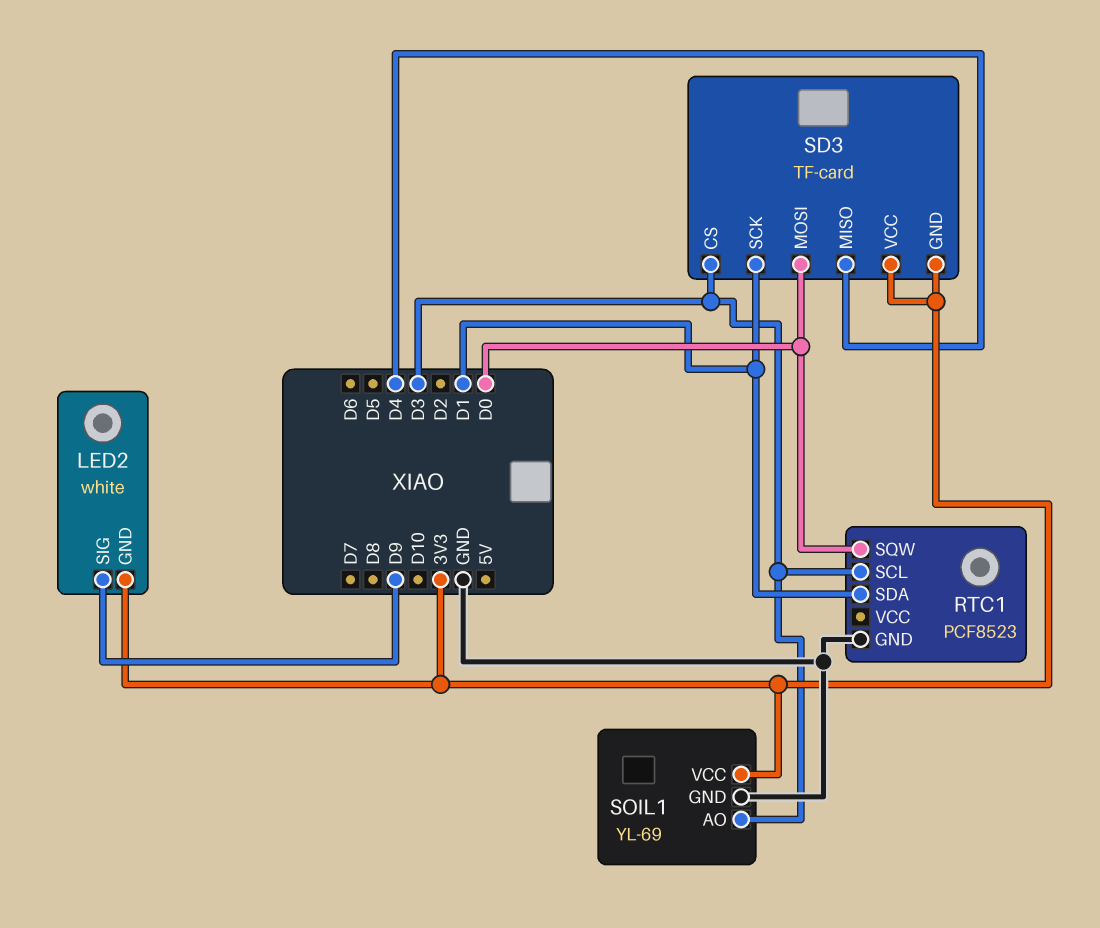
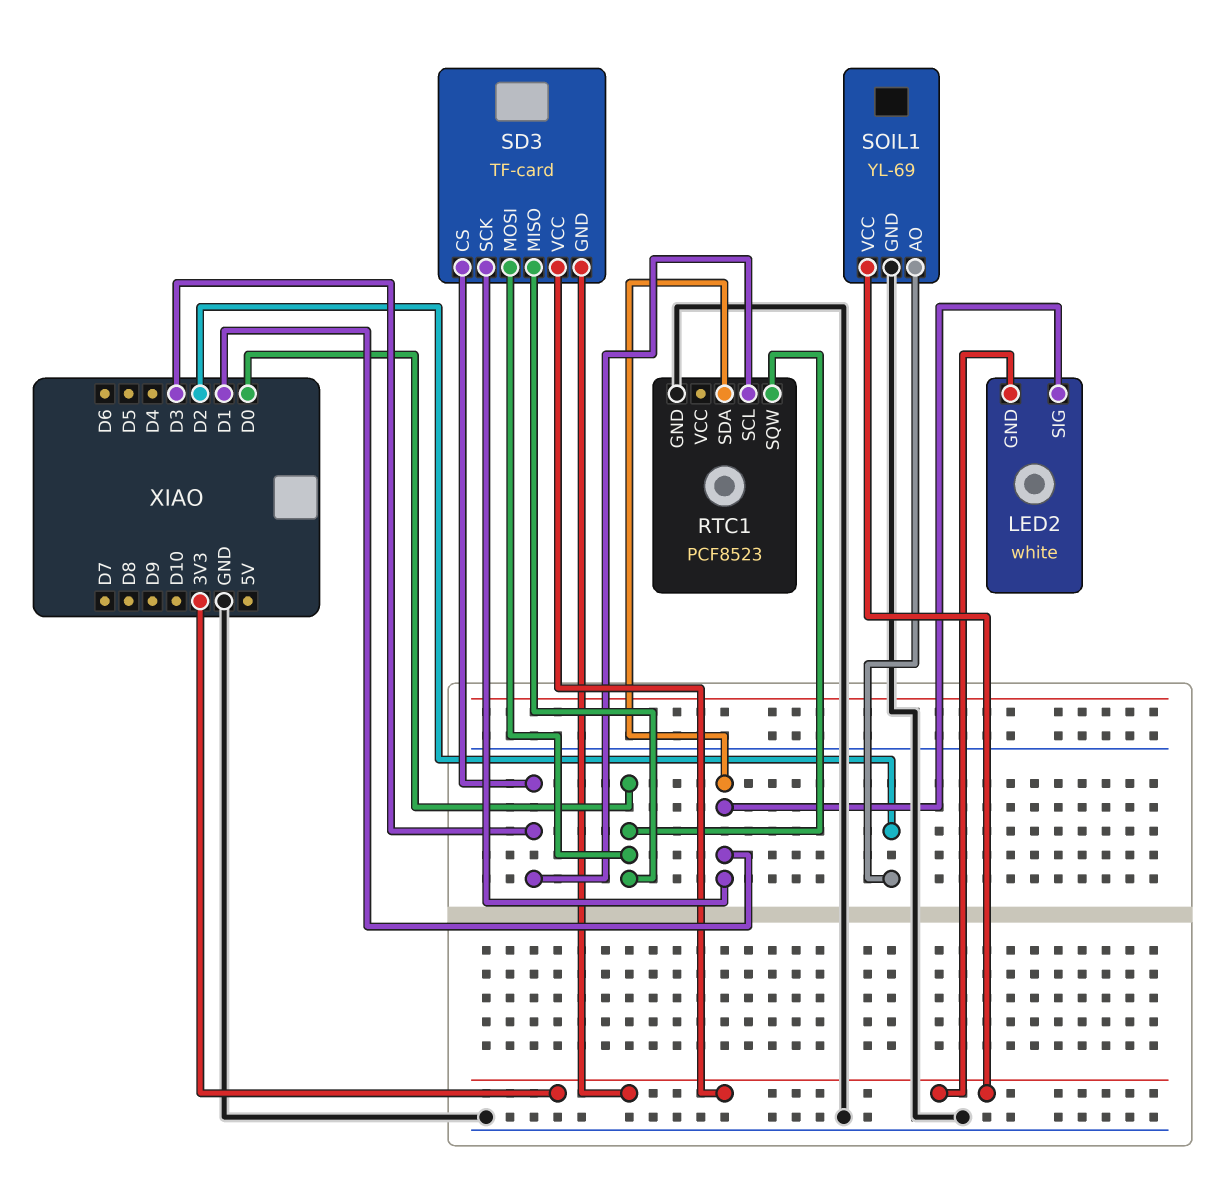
LED2 pin SIG: D9 -> D1
SD3 pin MISO: D4 -> D0
SOIL1 pin AO: D3 -> D2

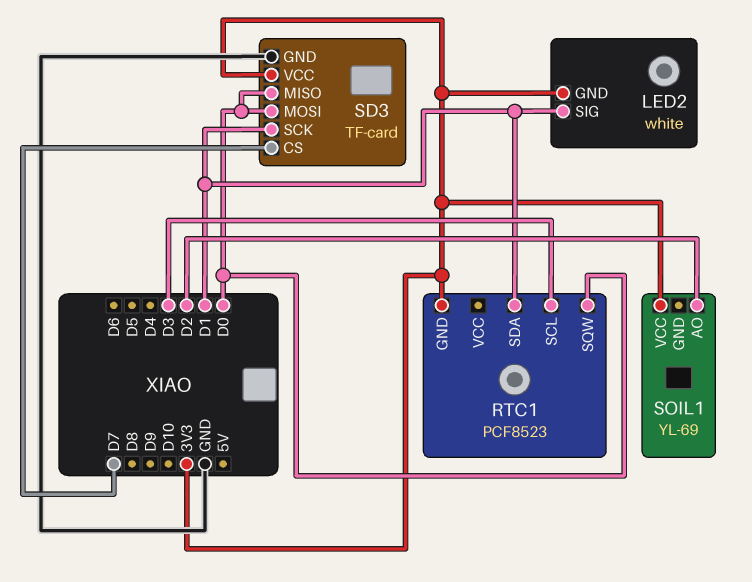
RTC1 pin GND: GND -> 3V3
SD3 pin CS: D3 -> D7
SD3 pin GND: 3V3 -> GND
SOIL1 pin GND: GND -> none

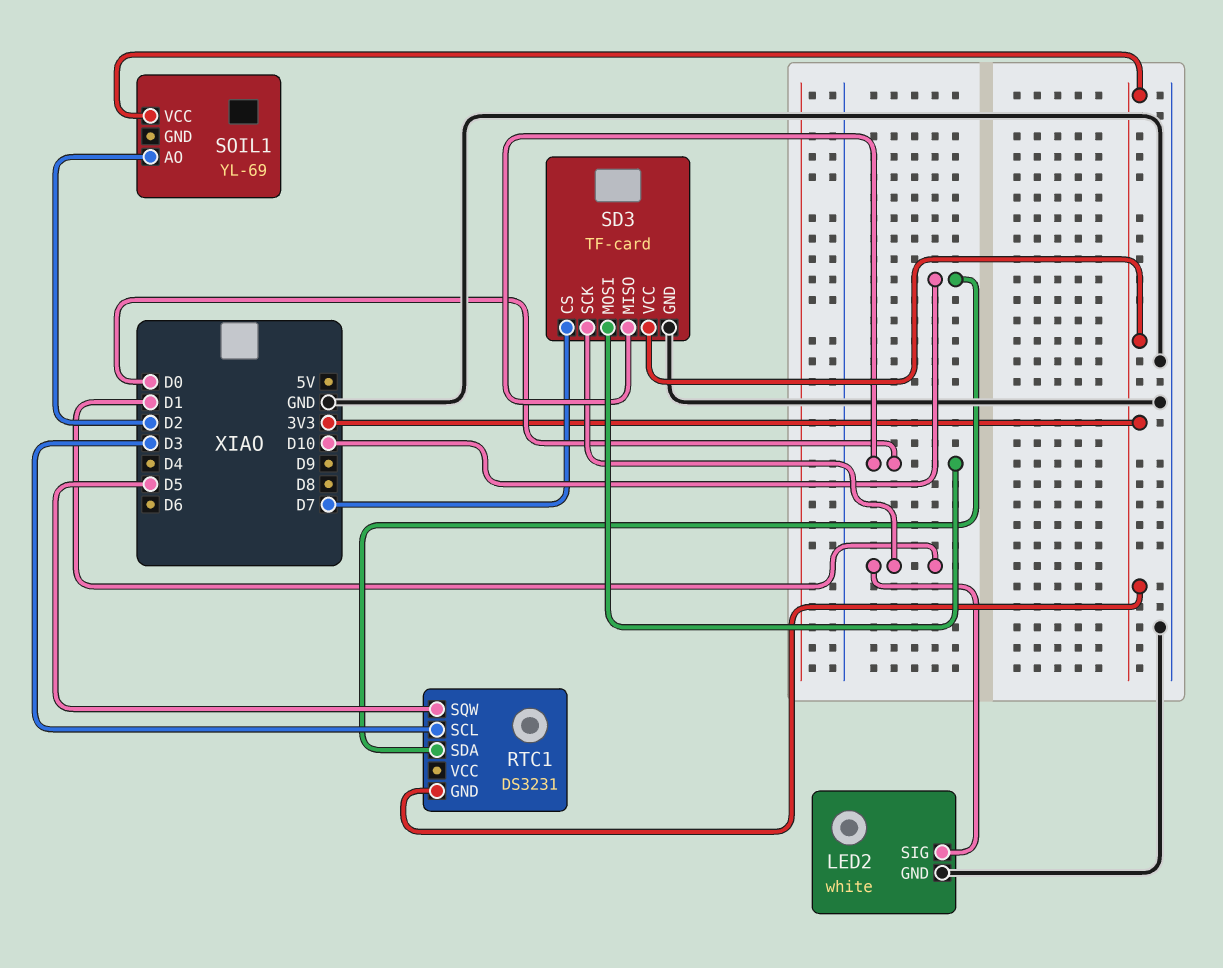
LED2 pin GND: 3V3 -> GND
RTC1: PCF8523 -> DS3231
RTC1 pin SDA: D1 -> D10
RTC1 pin SQW: D0 -> D5

